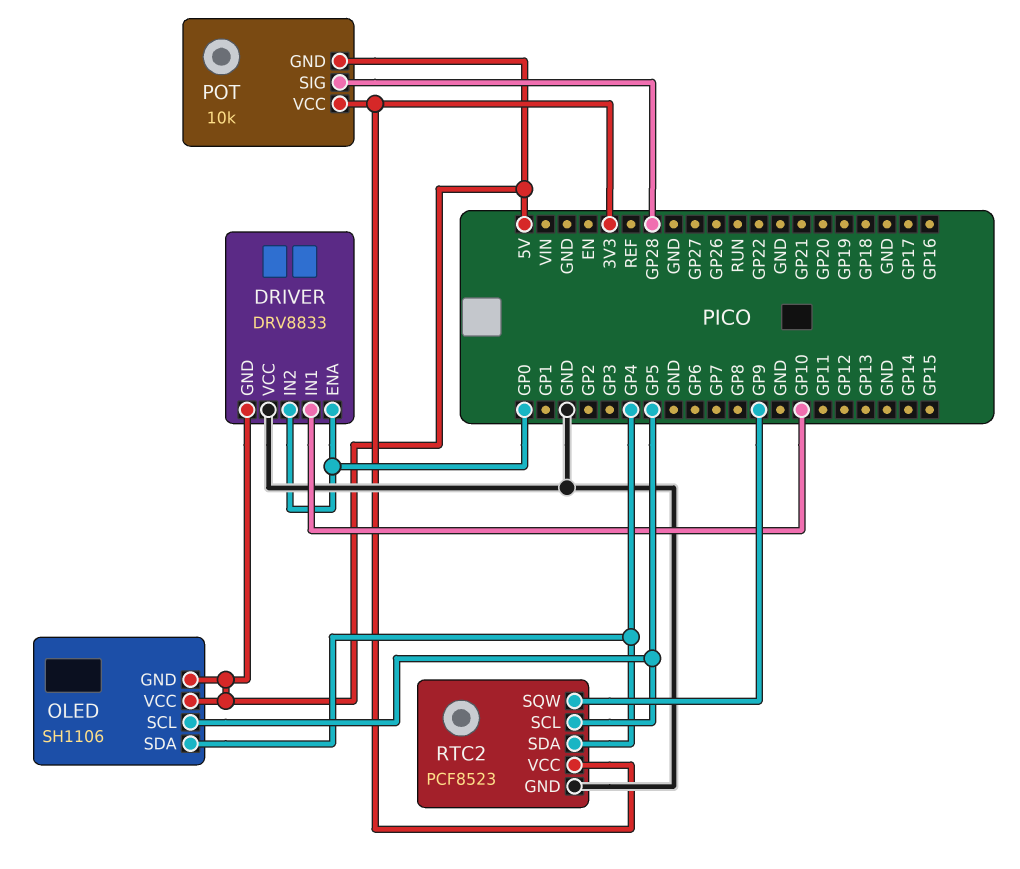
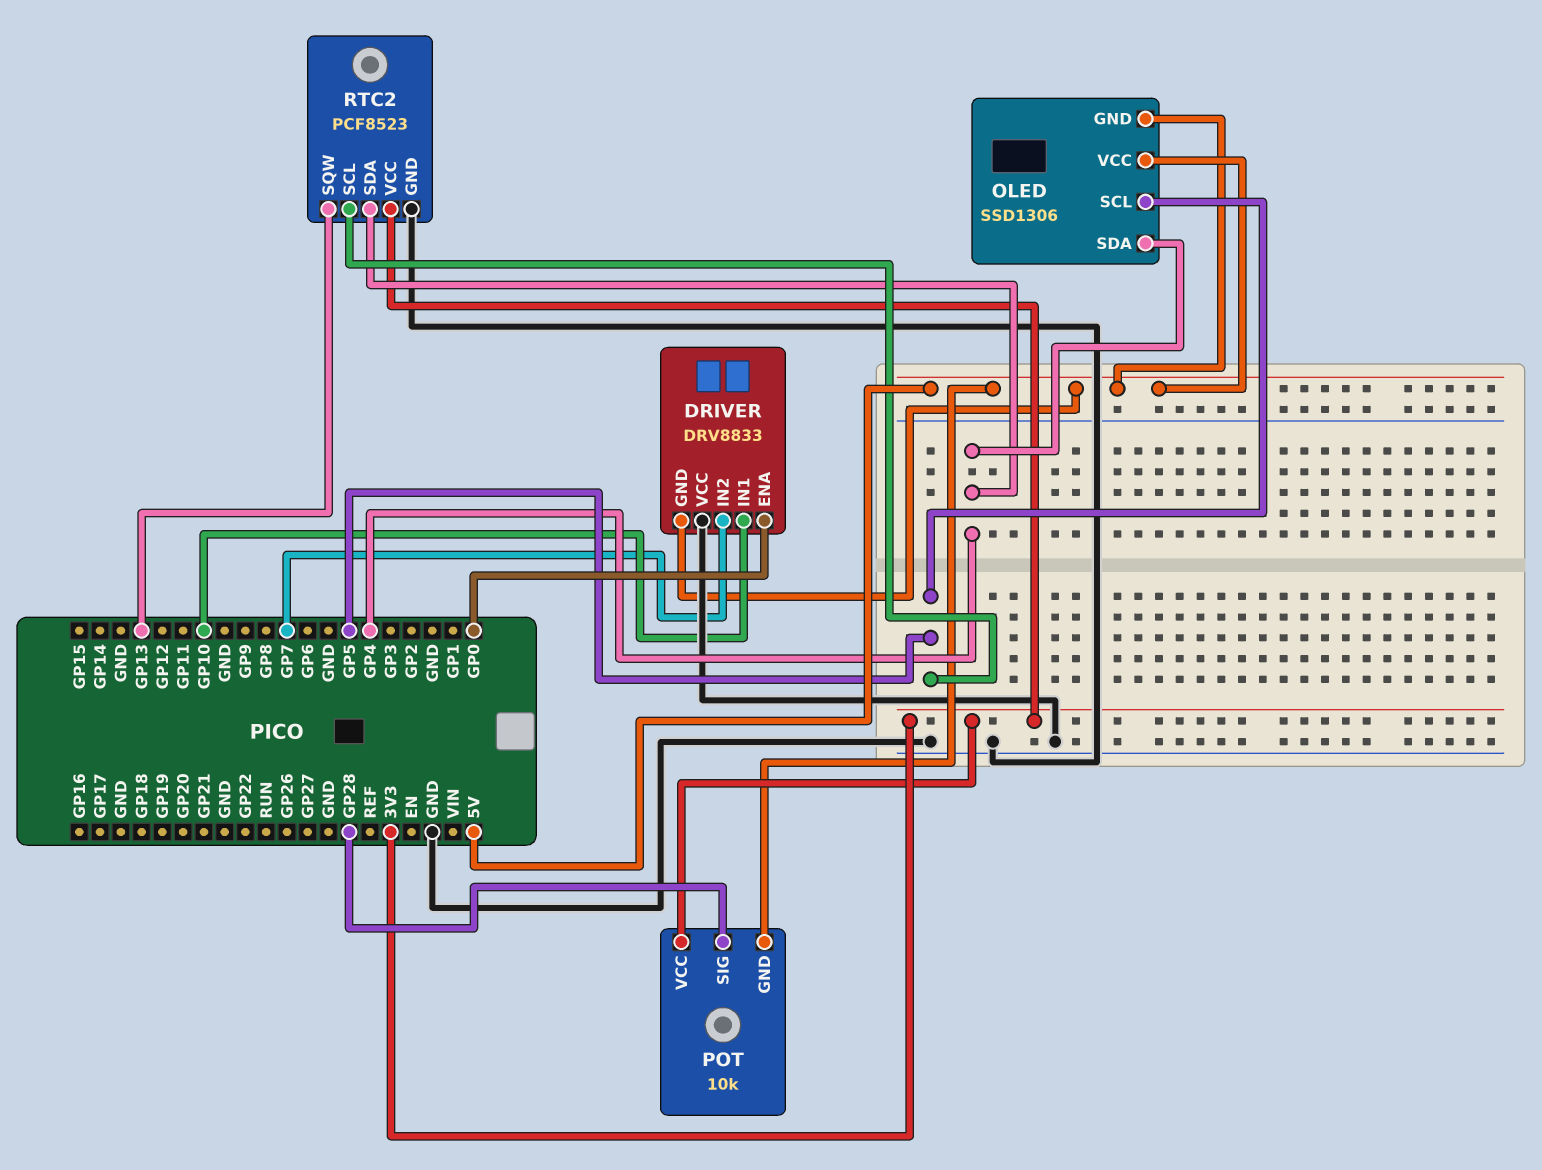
DRIVER pin IN2: GP0 -> GP7
OLED: SH1106 -> SSD1306
RTC2 pin SQW: GP9 -> GP13

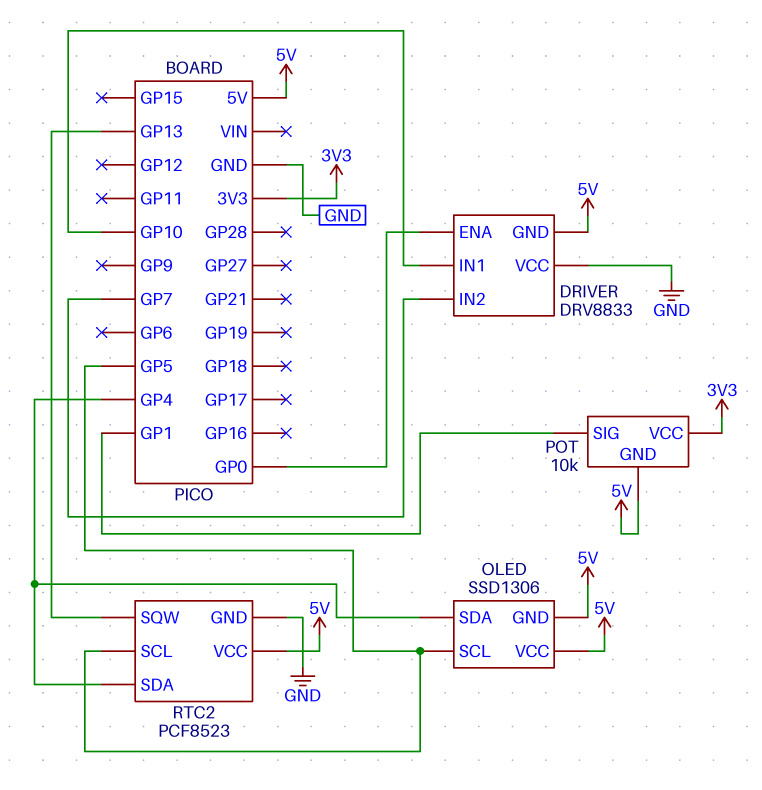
POT pin SIG: GP28 -> GP1
RTC2 pin VCC: 3V3 -> 5V

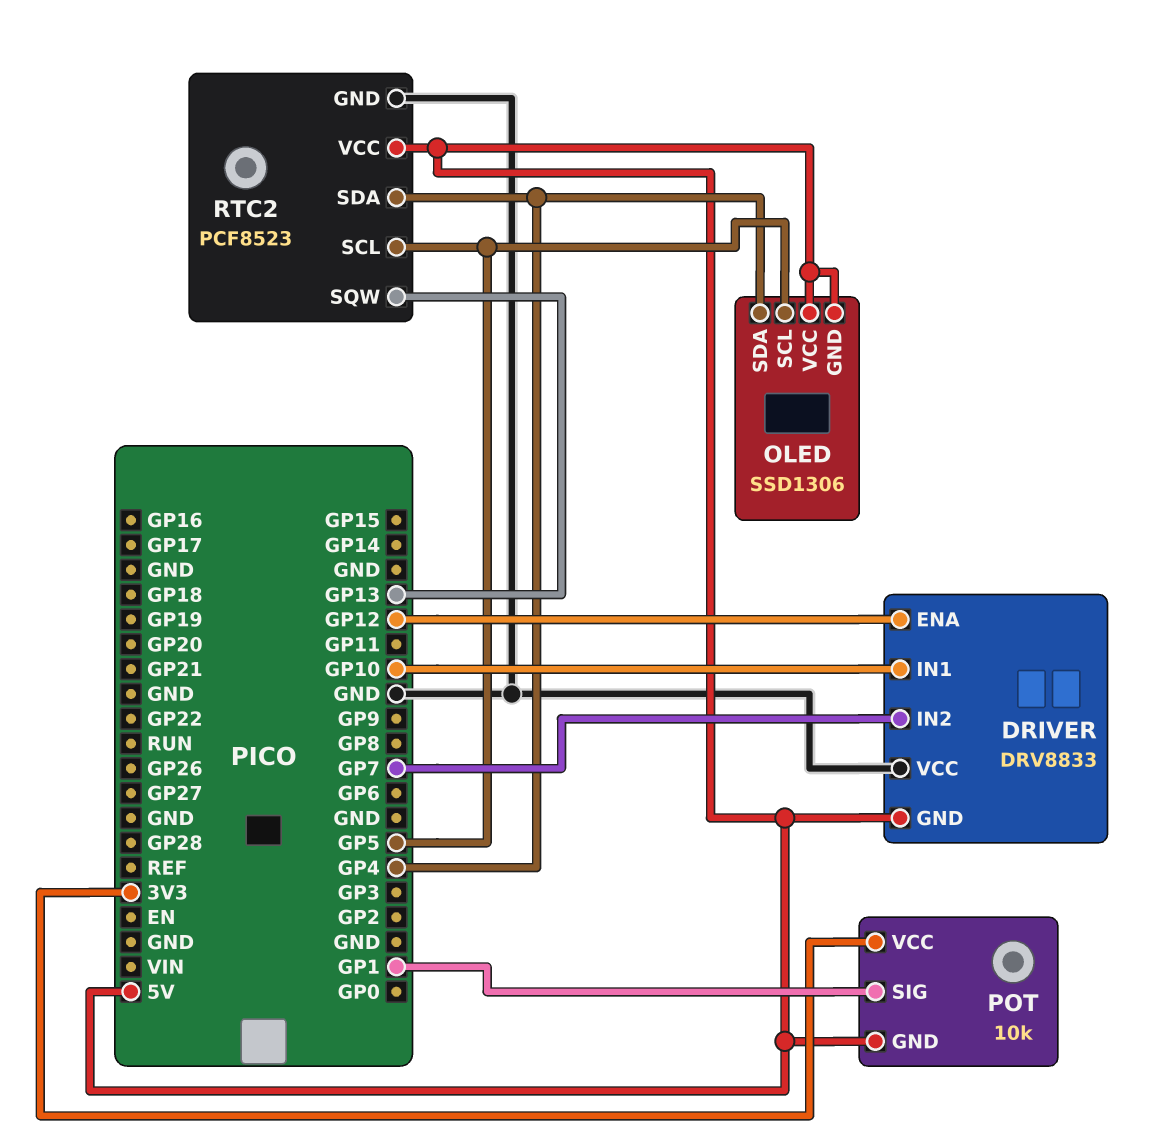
DRIVER pin ENA: GP0 -> GP12

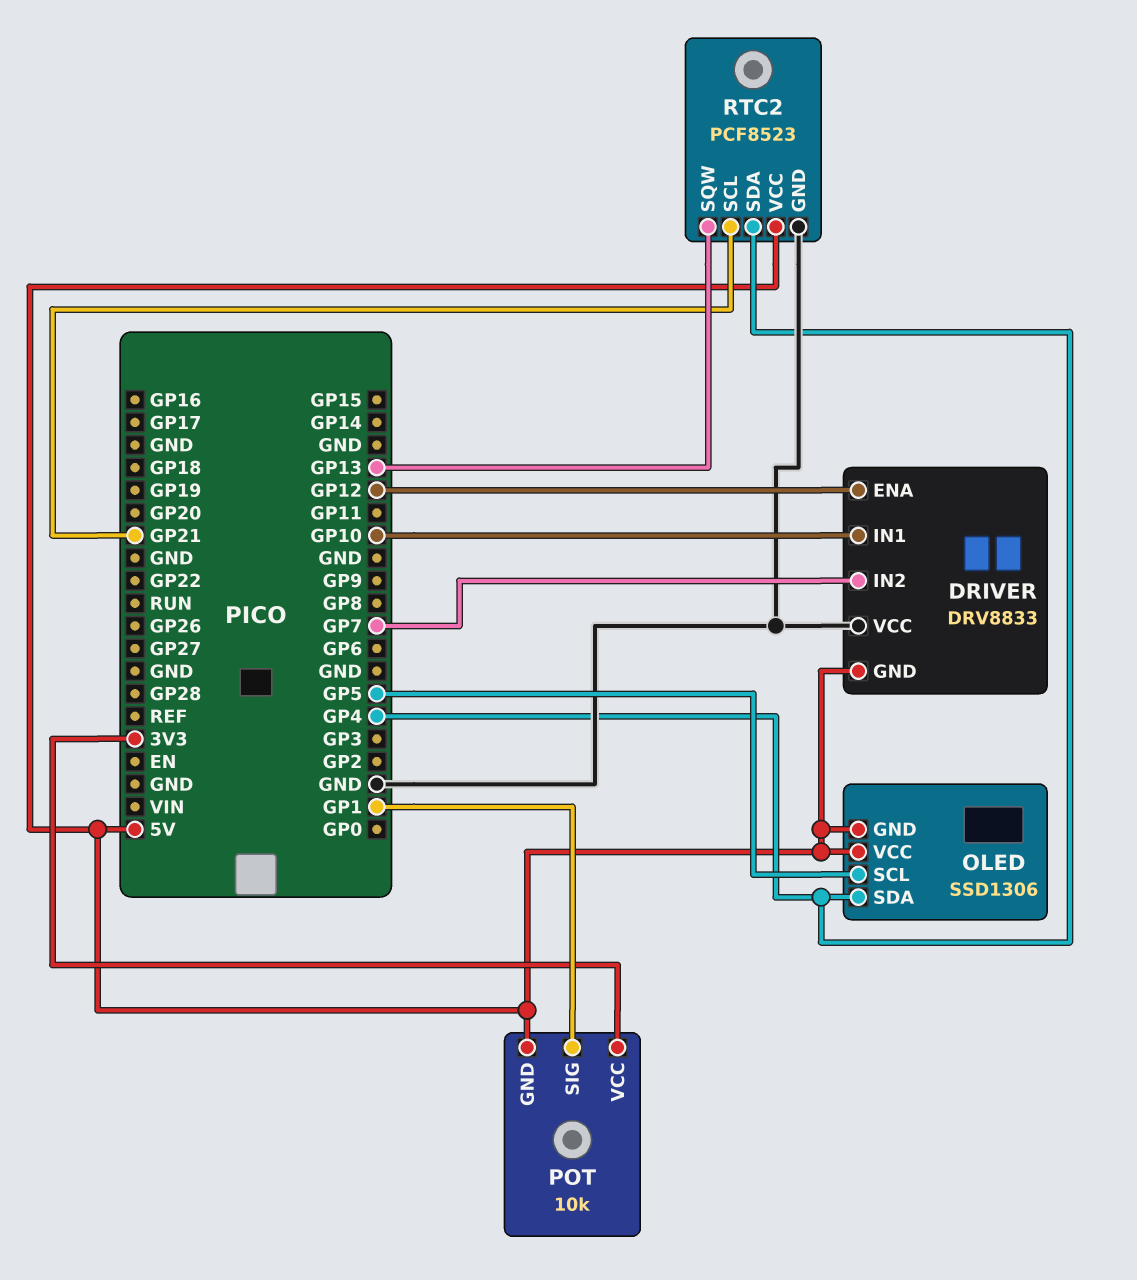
RTC2 pin SCL: GP5 -> GP21

